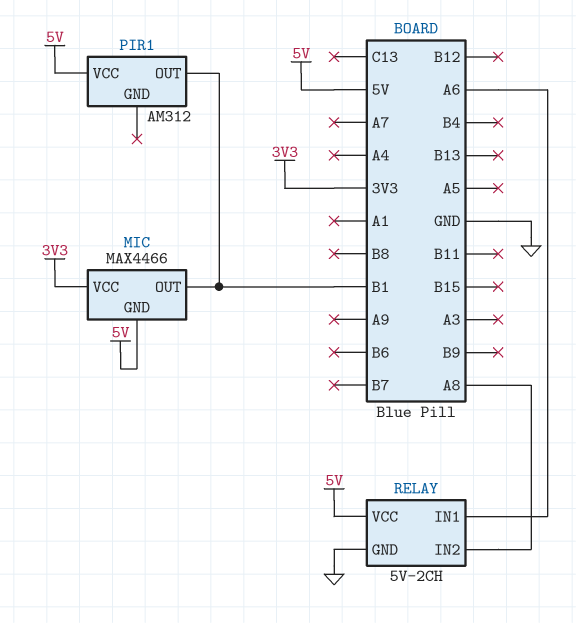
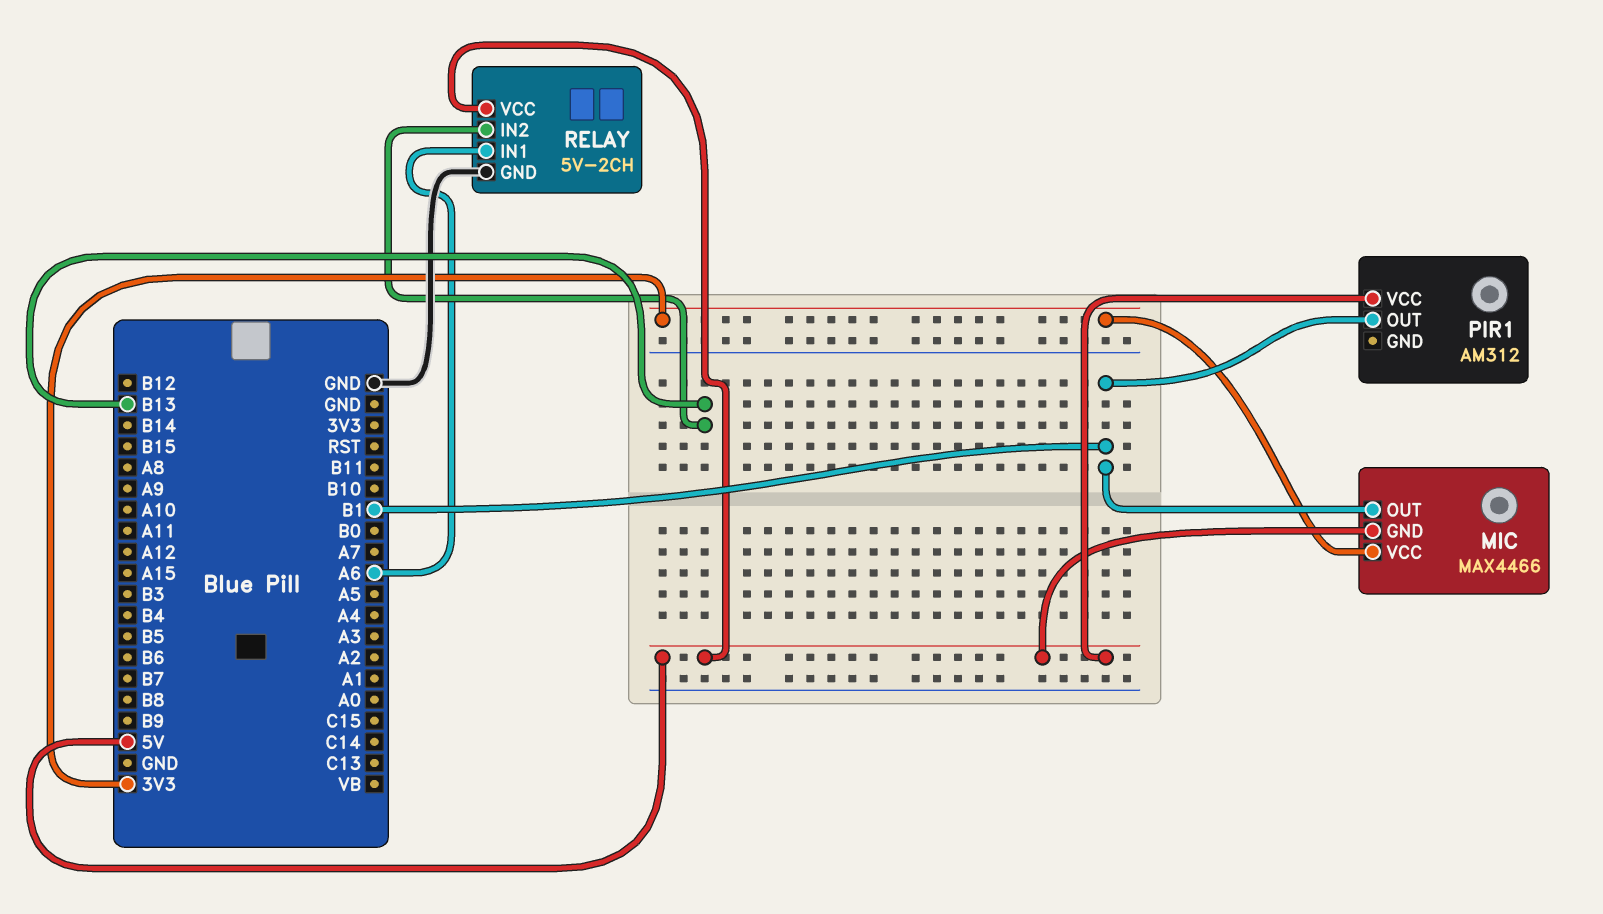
RELAY pin IN2: A8 -> B13

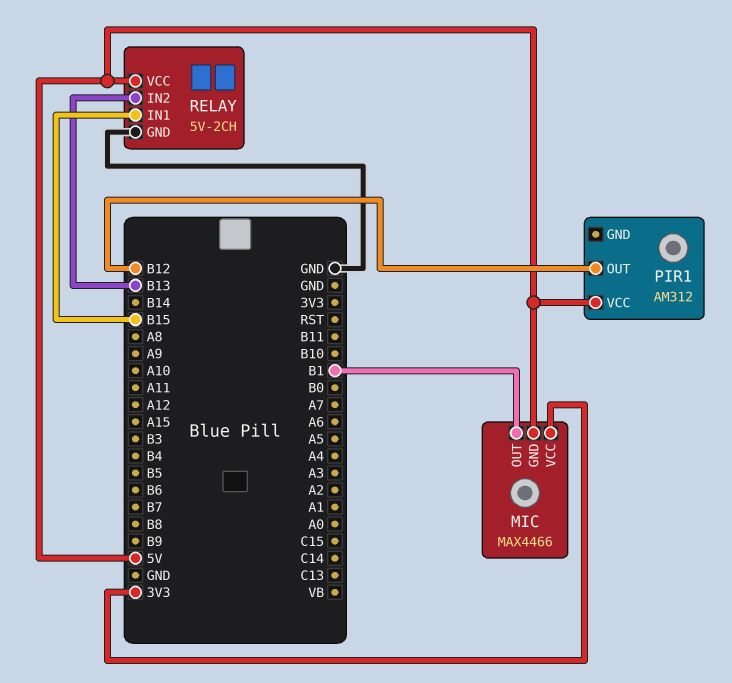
PIR1 pin OUT: B1 -> B12
RELAY pin IN1: A6 -> B15

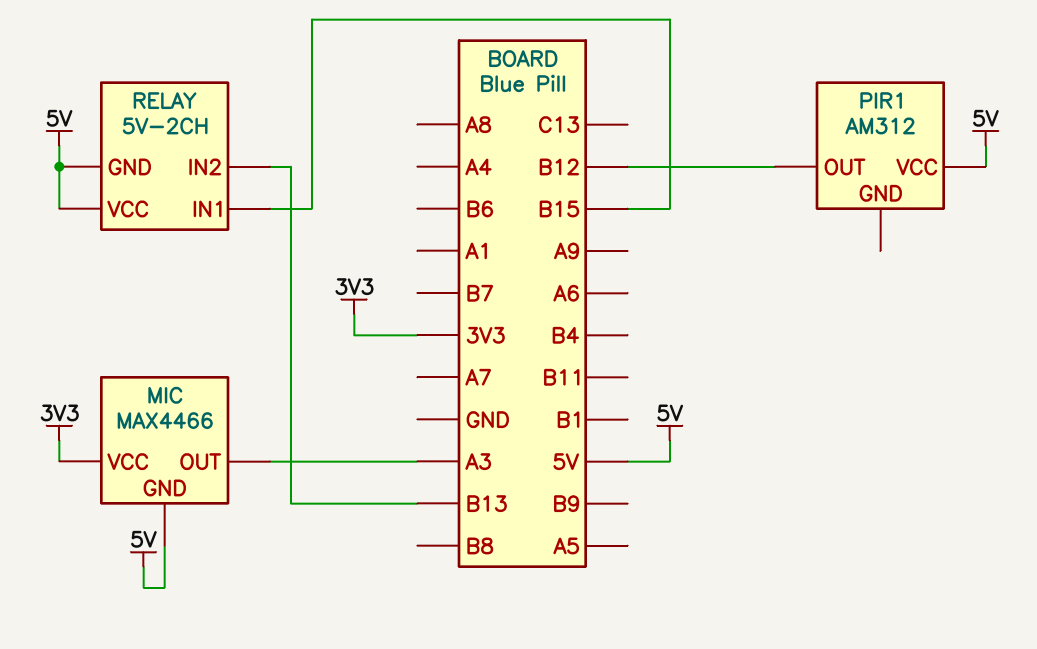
MIC pin OUT: B1 -> A3
RELAY pin GND: GND -> 5V

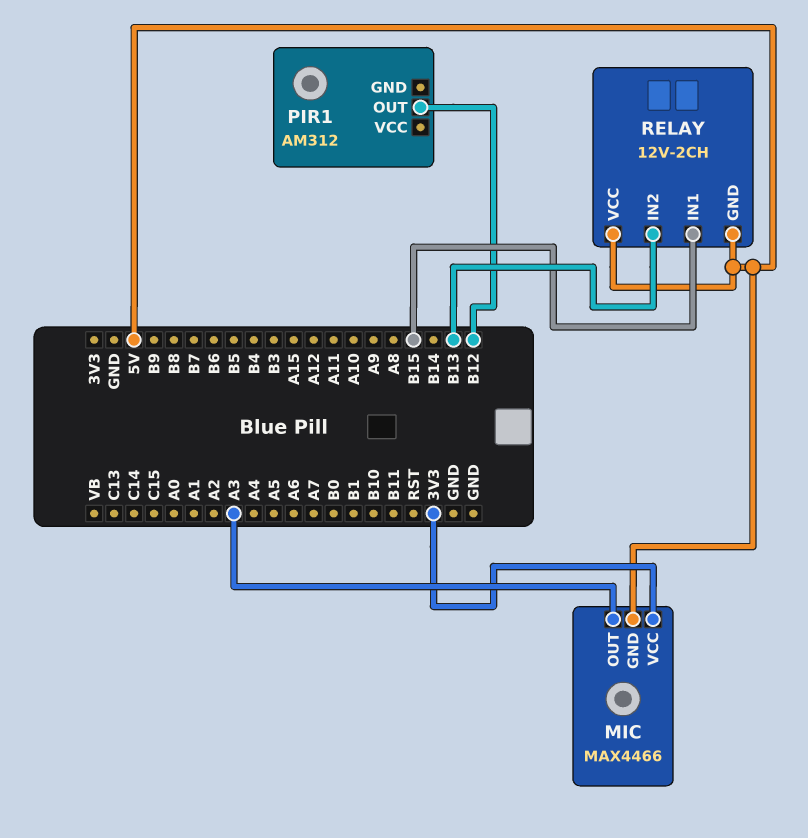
PIR1 pin VCC: 5V -> none
RELAY: 5V-2CH -> 12V-2CH

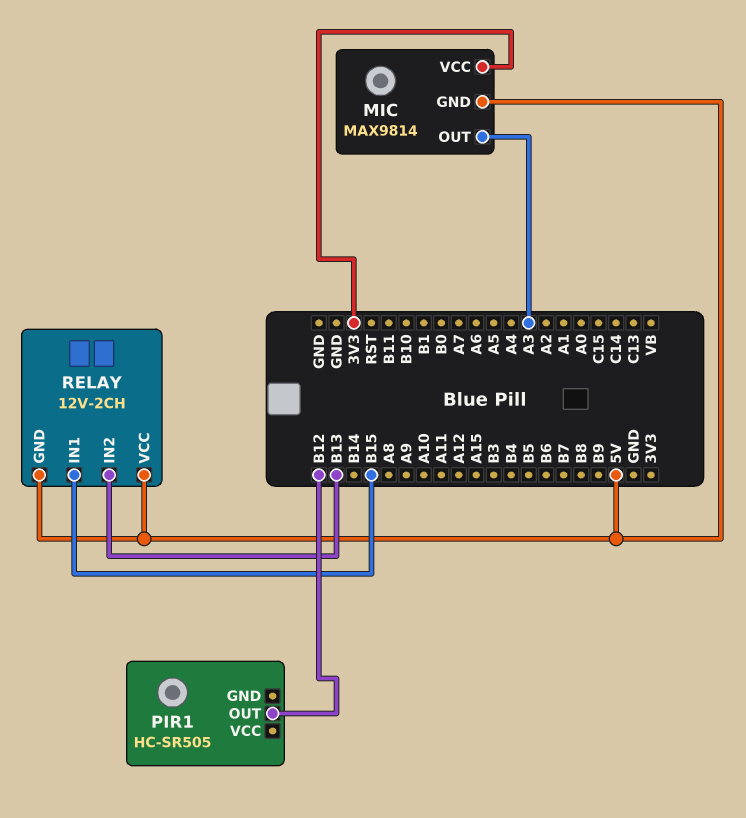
MIC: MAX4466 -> MAX9814
PIR1: AM312 -> HC-SR505

